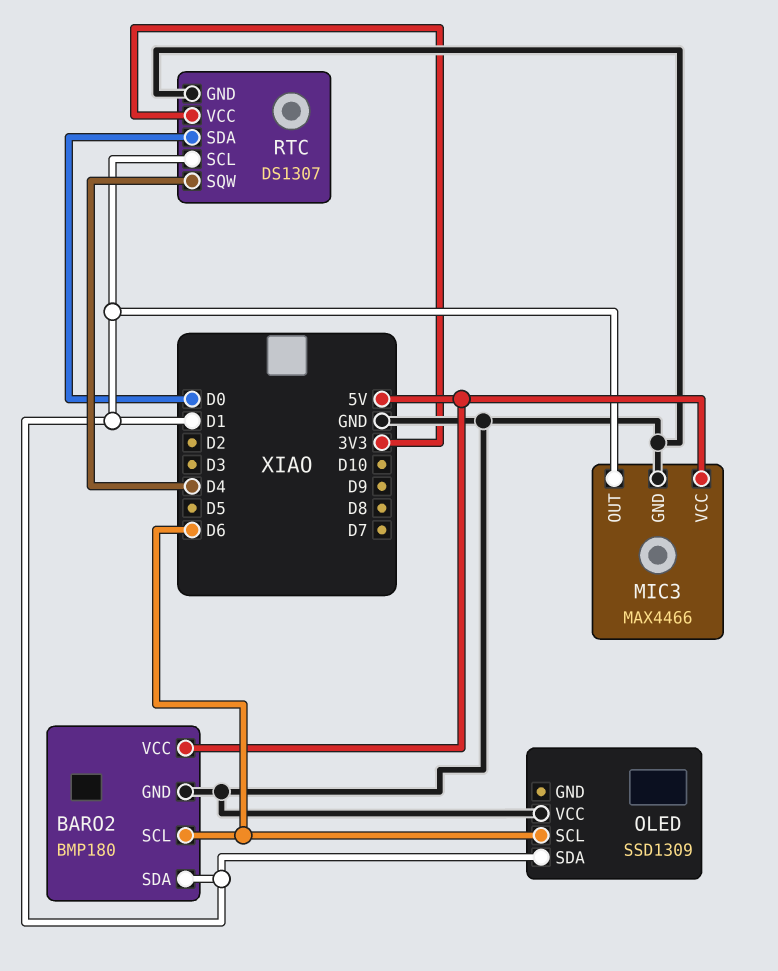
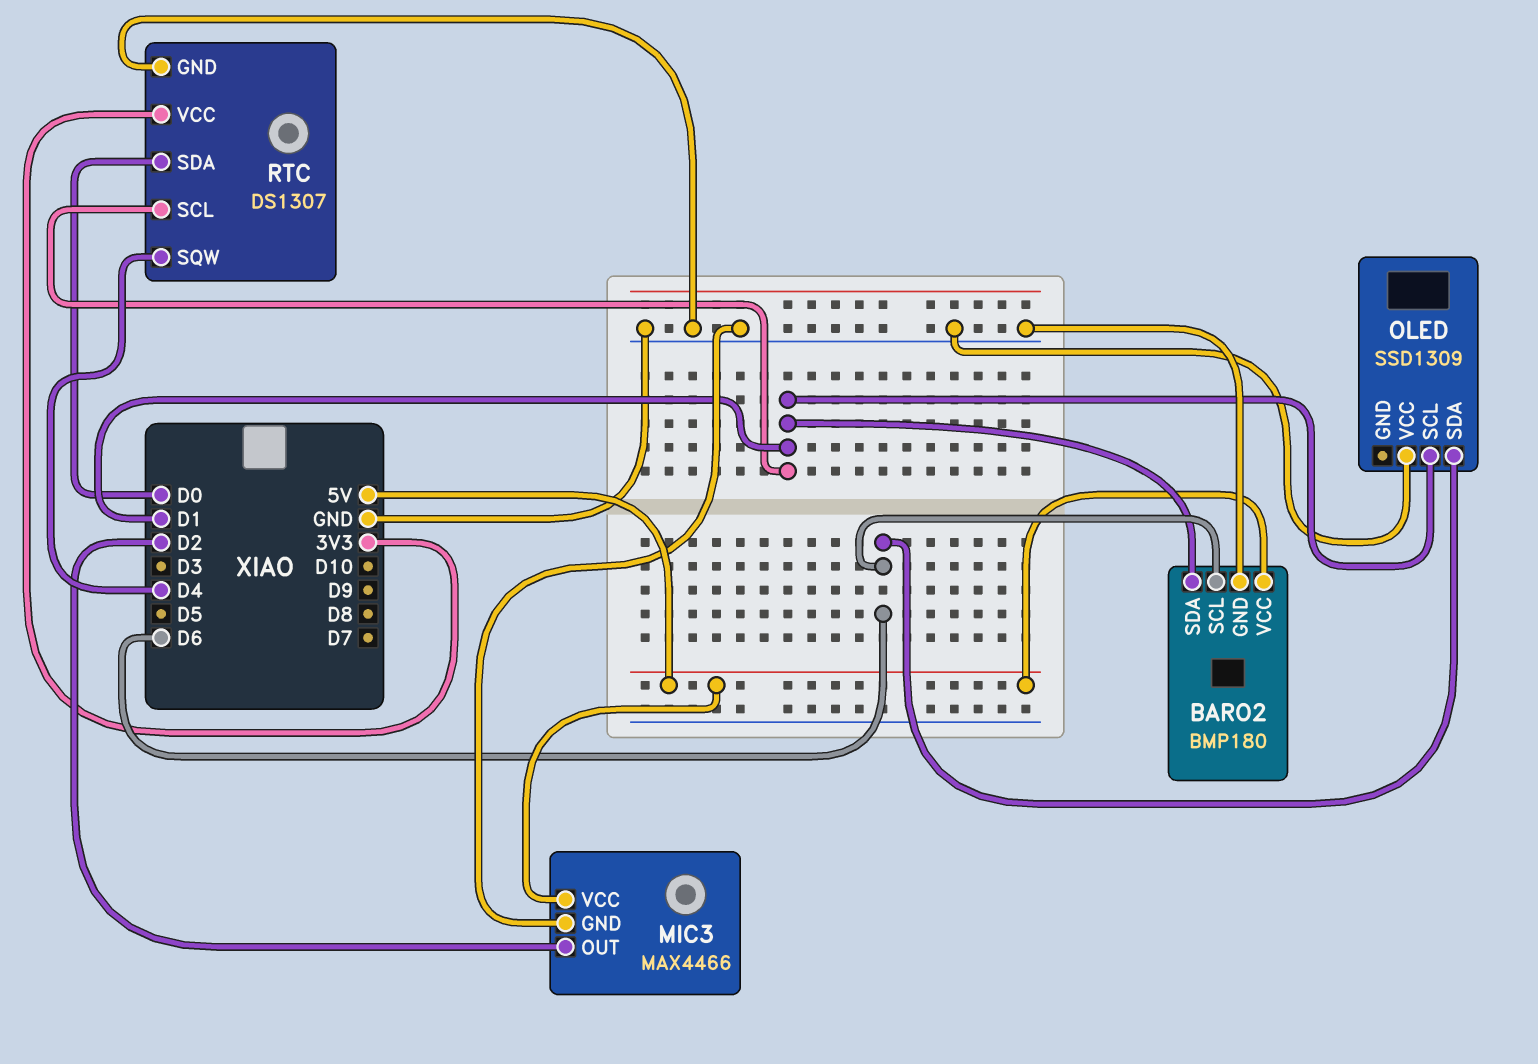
MIC3 pin OUT: D1 -> D2
OLED pin SCL: D6 -> D1
OLED pin SDA: D1 -> D6

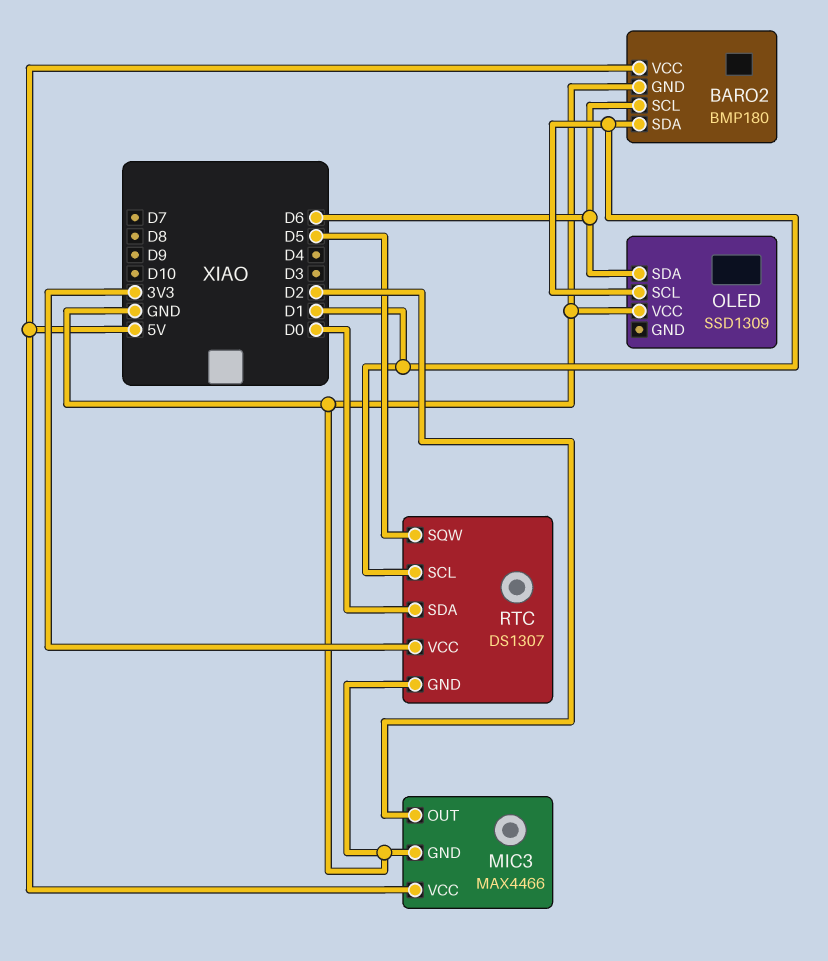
RTC pin SQW: D4 -> D5

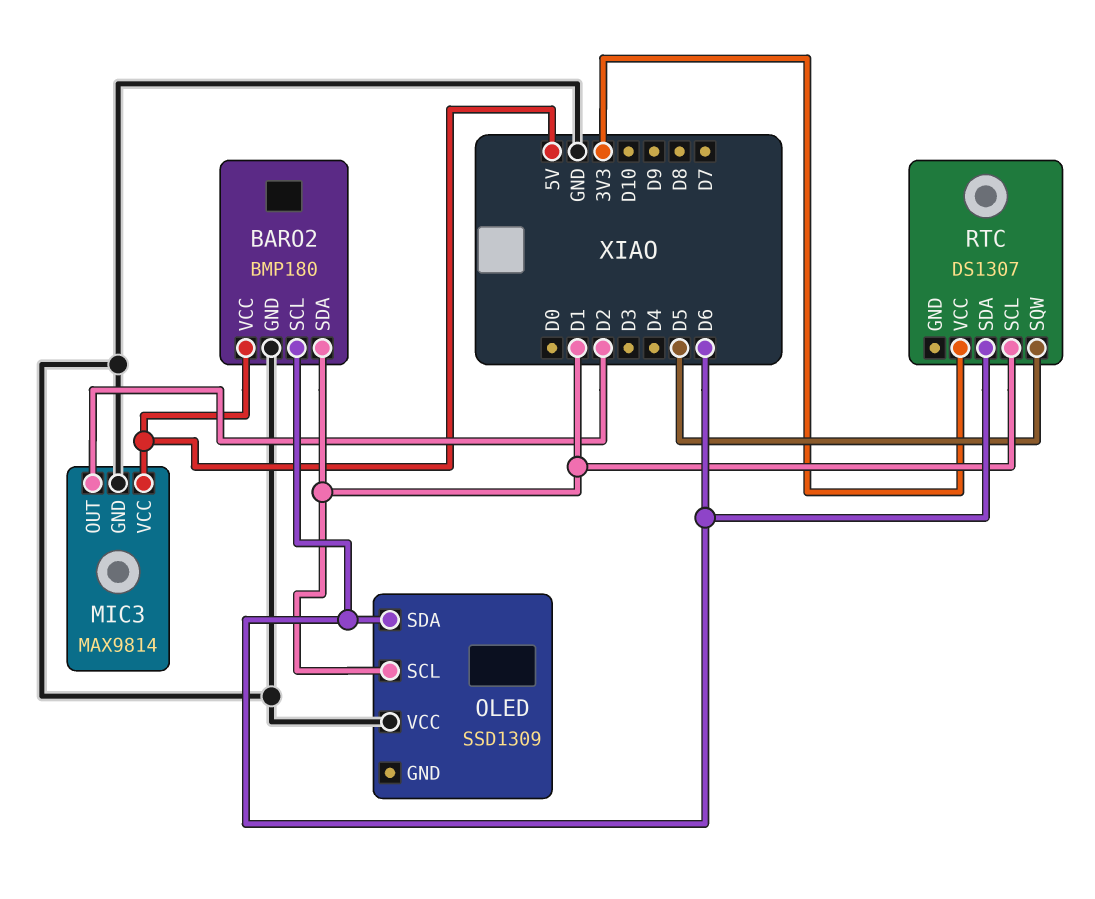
MIC3: MAX4466 -> MAX9814
RTC pin GND: GND -> none
RTC pin SDA: D0 -> D6

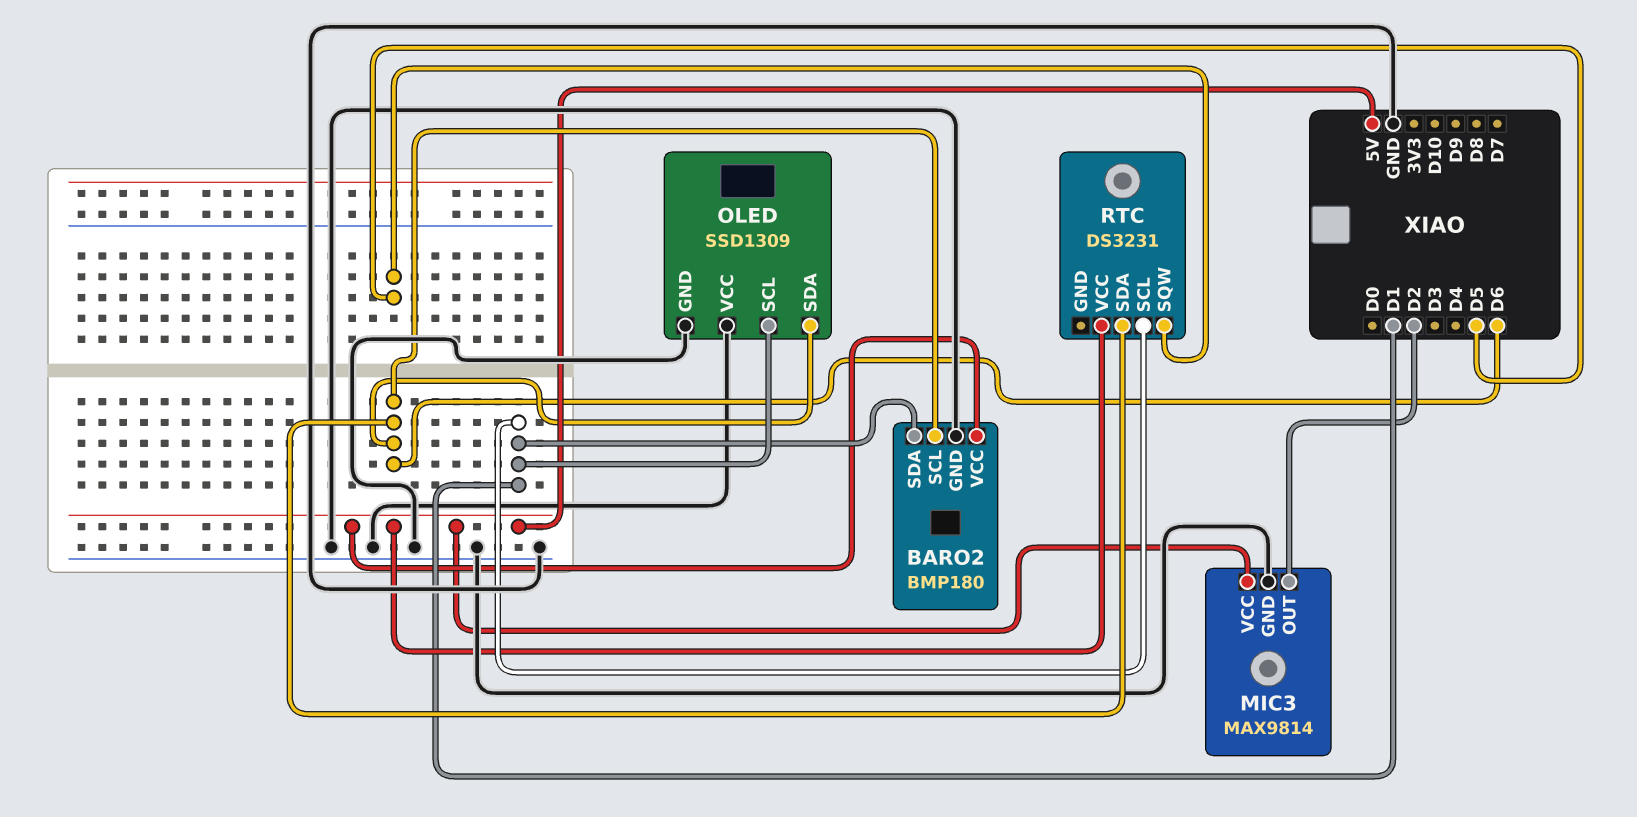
OLED pin GND: none -> GND
RTC: DS1307 -> DS3231
RTC pin VCC: 3V3 -> 5V

